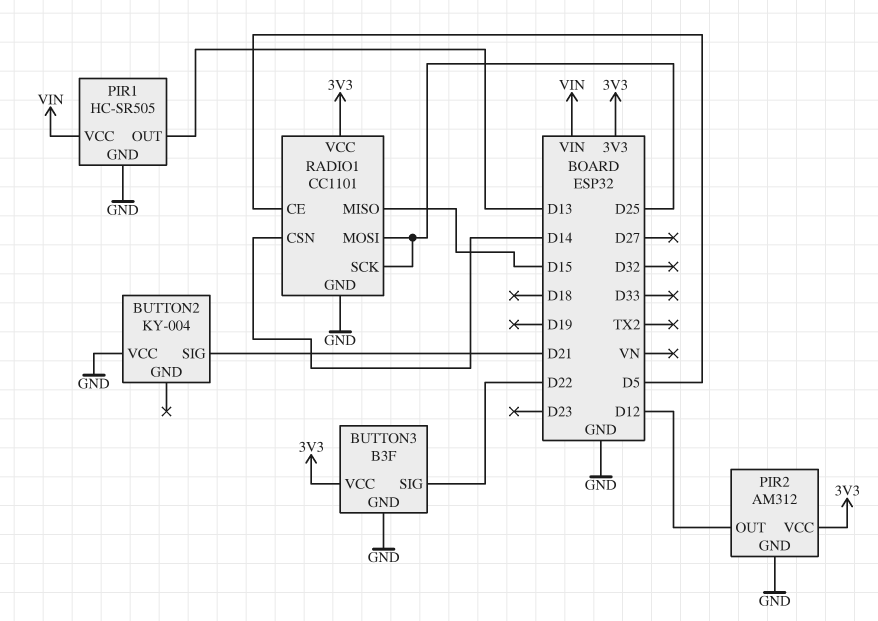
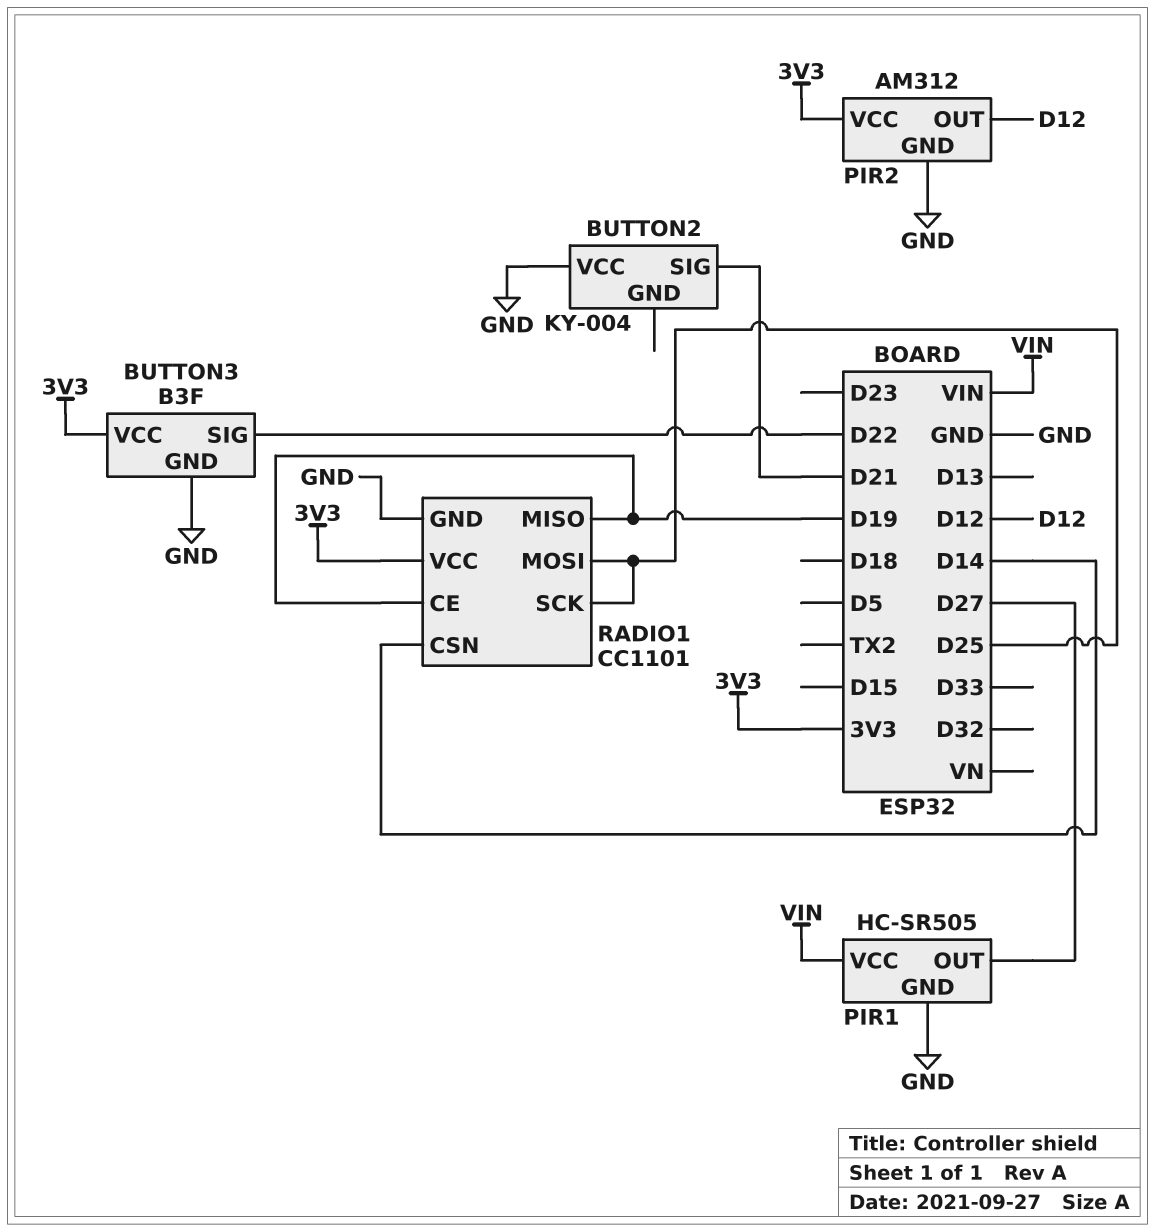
PIR1 pin OUT: D13 -> D27
RADIO1 pin CE: D5 -> D19
RADIO1 pin MISO: D15 -> D19

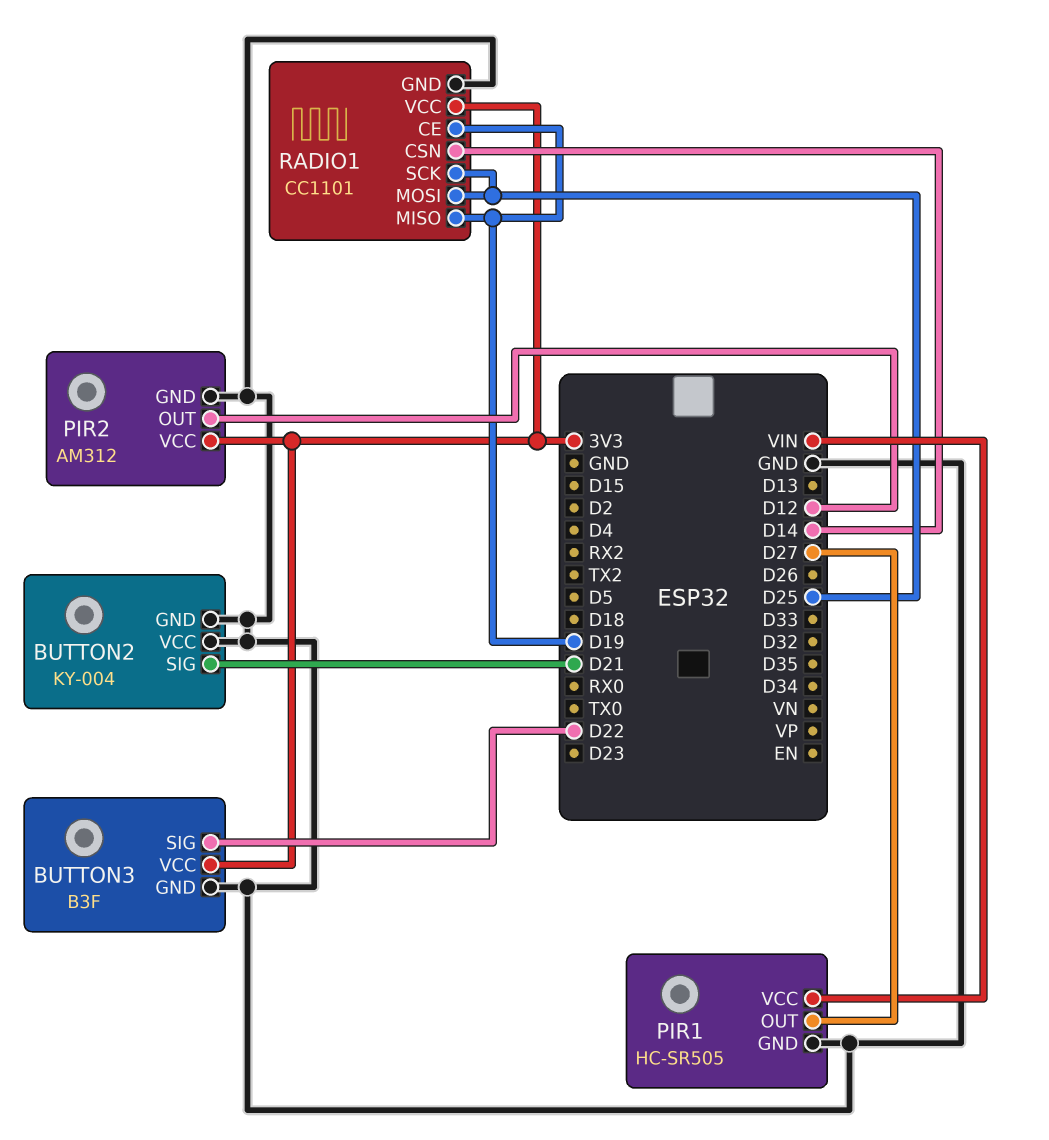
BUTTON2 pin GND: none -> GND

